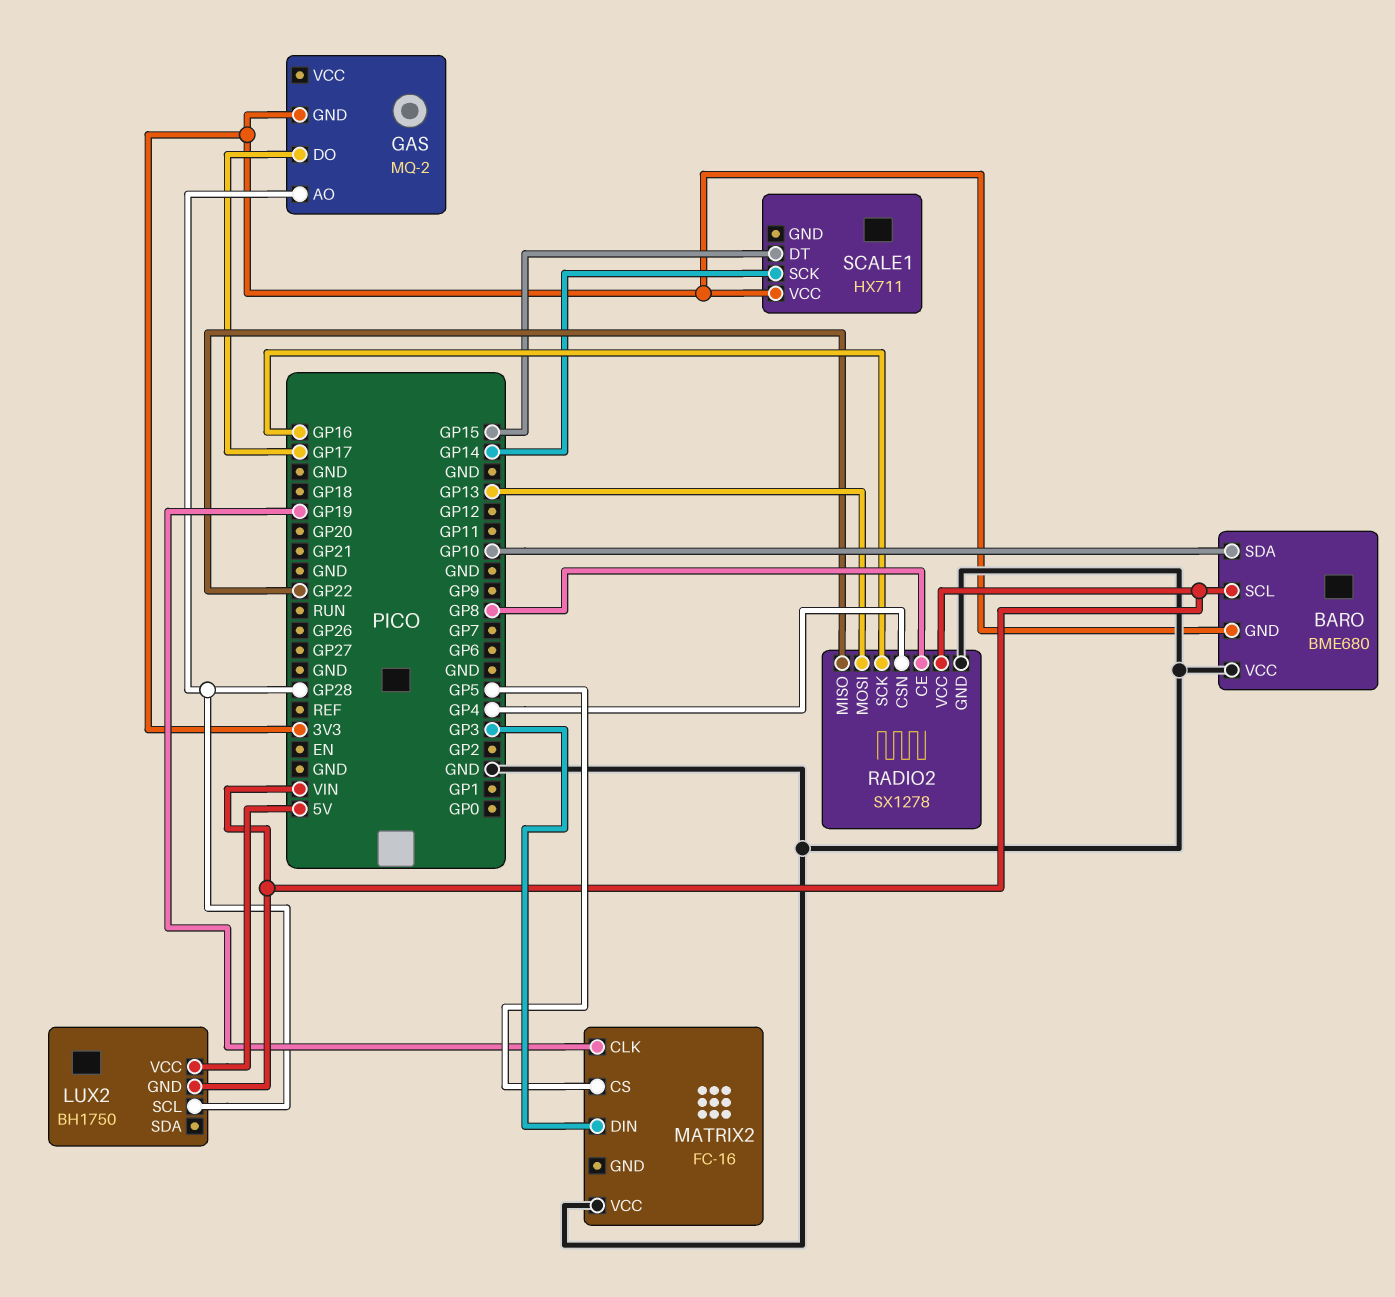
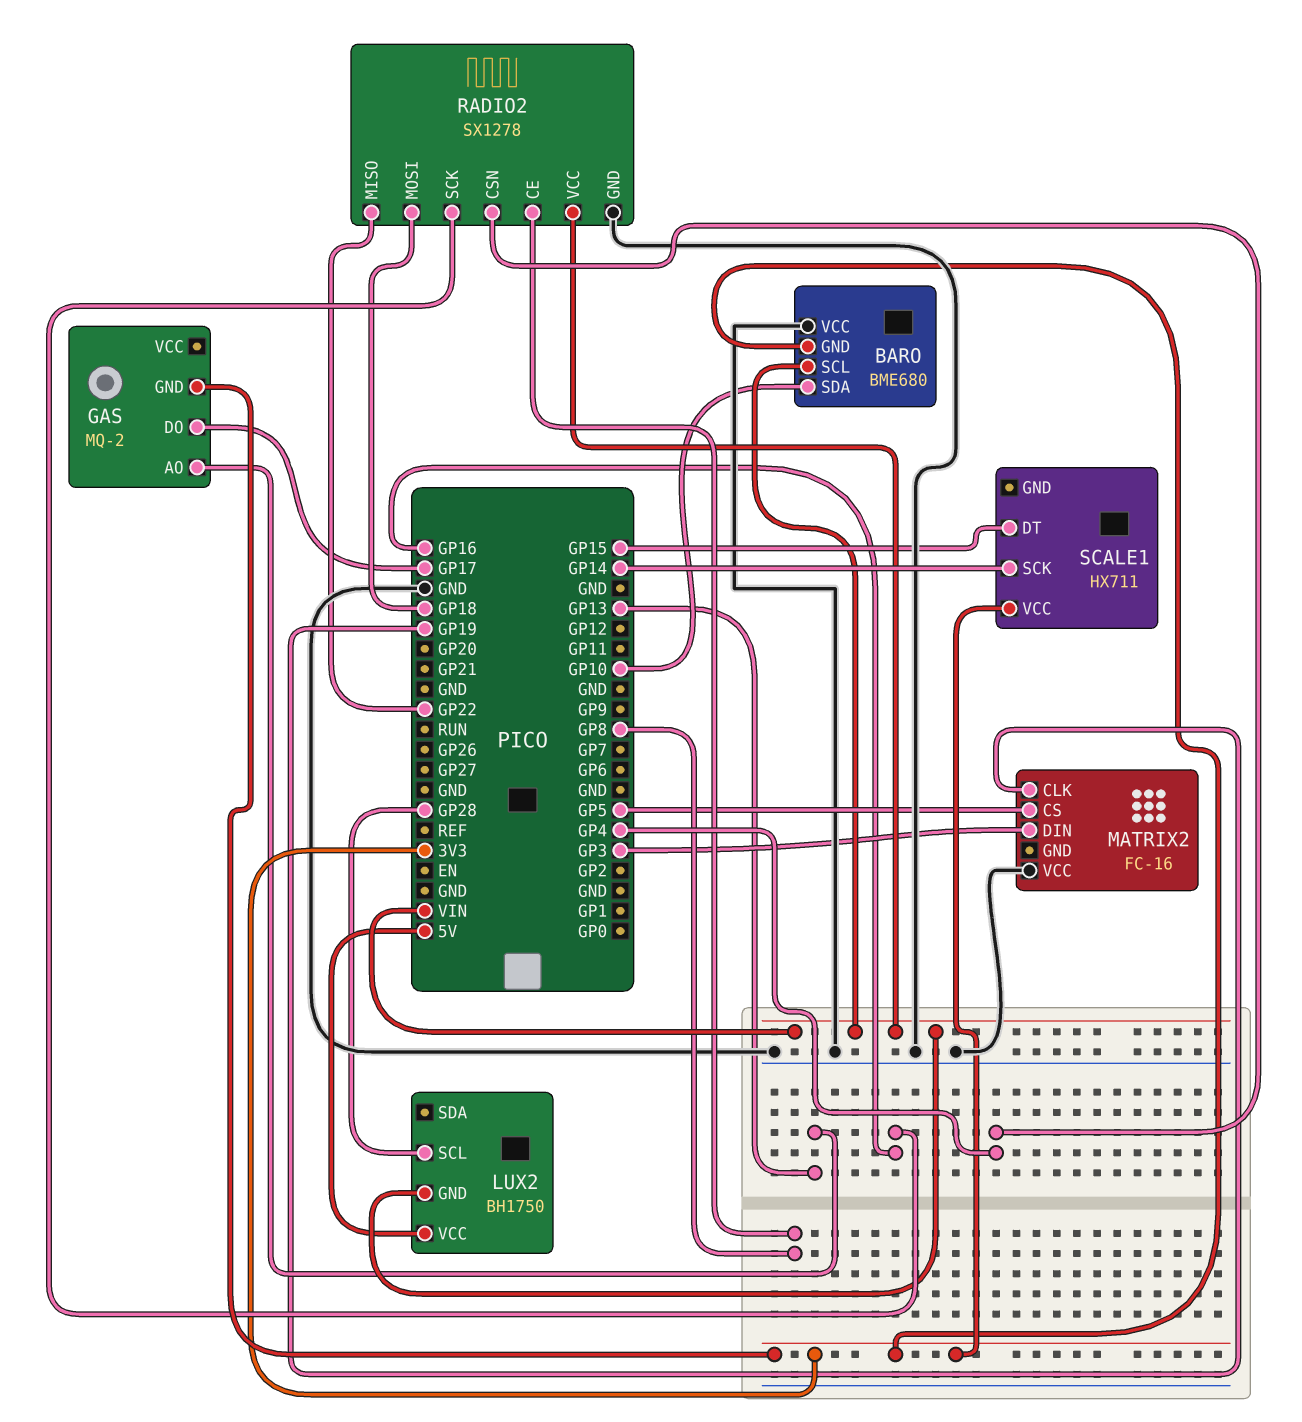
GAS pin AO: GP28 -> GP13
RADIO2 pin MOSI: GP13 -> GP18

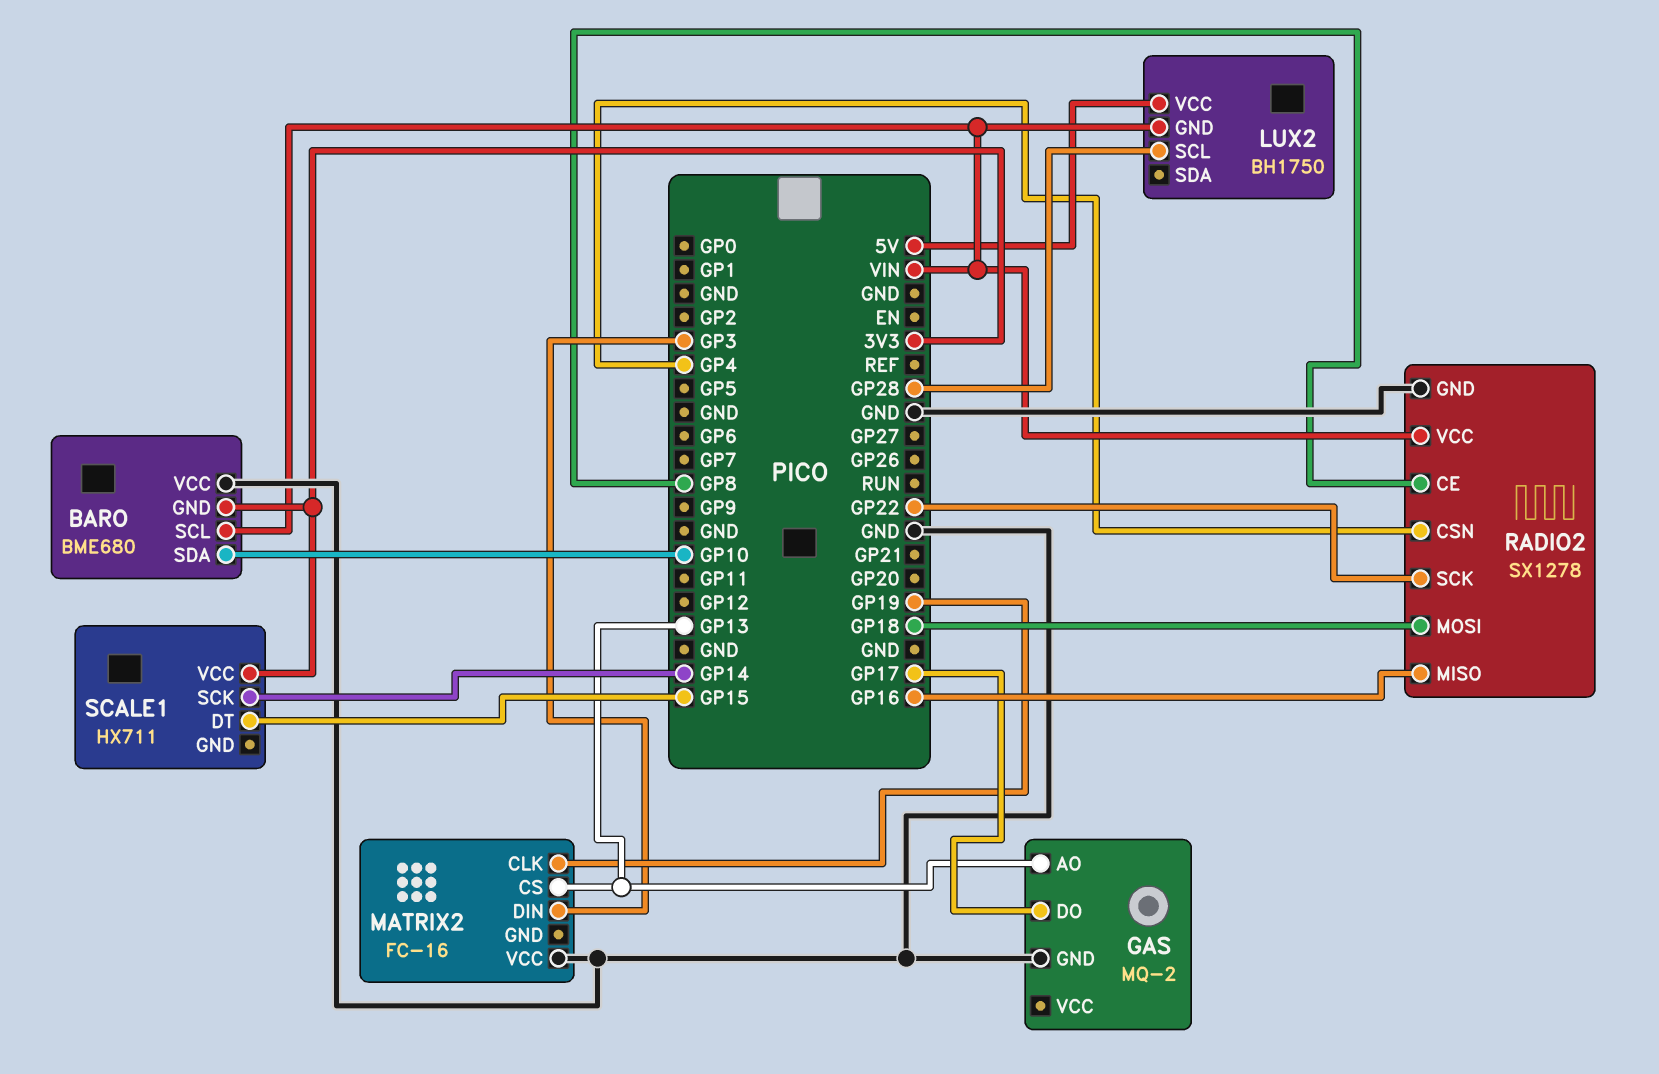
GAS pin GND: 3V3 -> GND
MATRIX2 pin CS: GP5 -> GP13
RADIO2 pin MISO: GP22 -> GP16
RADIO2 pin SCK: GP16 -> GP22

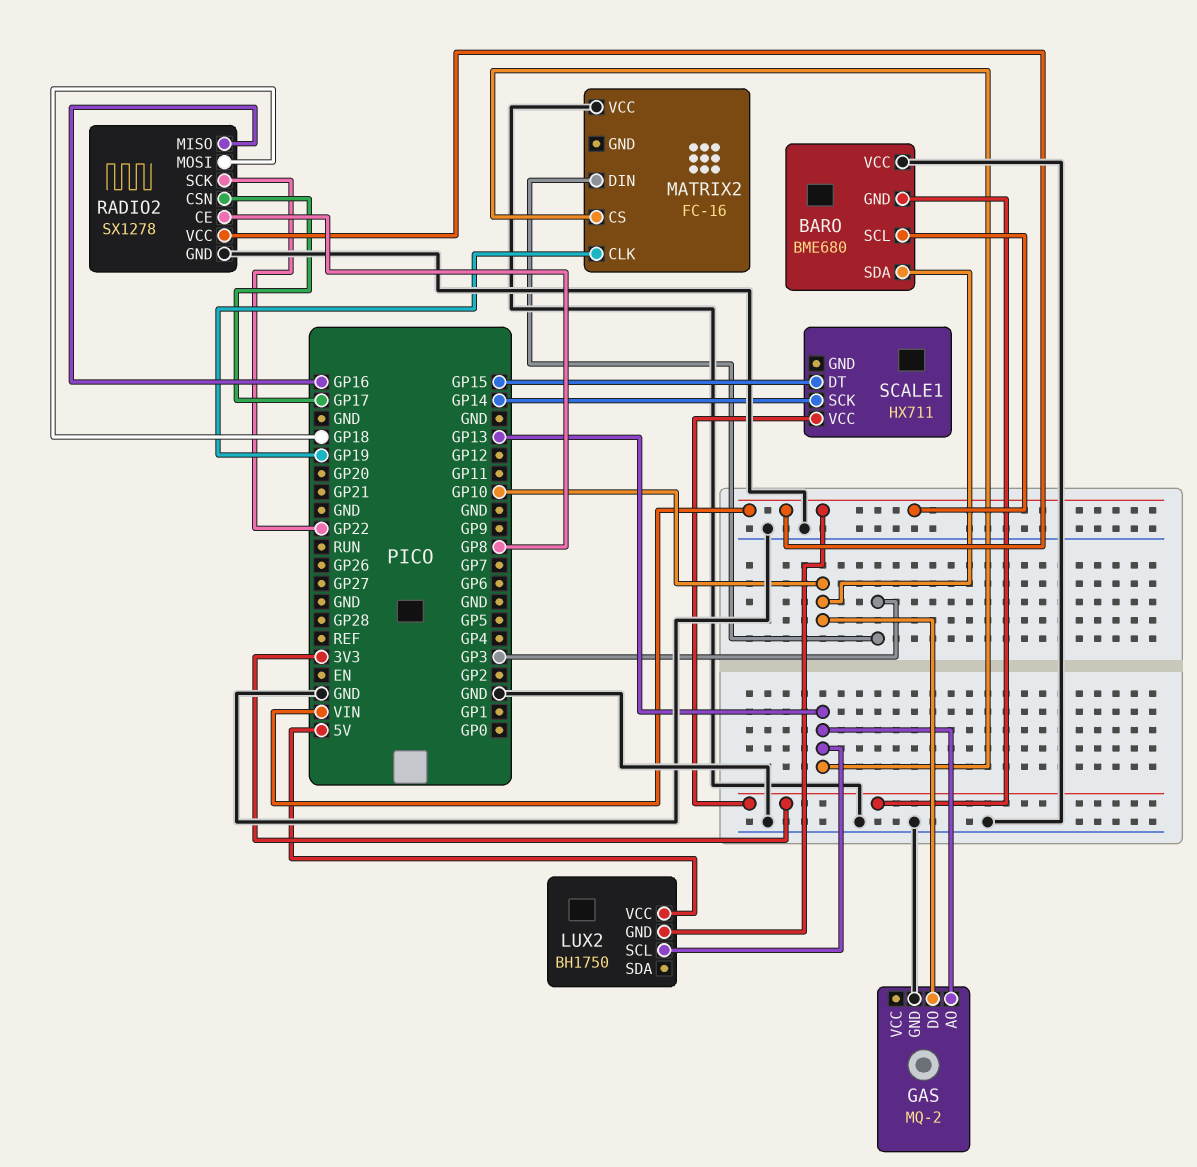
GAS pin DO: GP17 -> GP10
LUX2 pin SCL: GP28 -> GP13
RADIO2 pin CSN: GP4 -> GP17

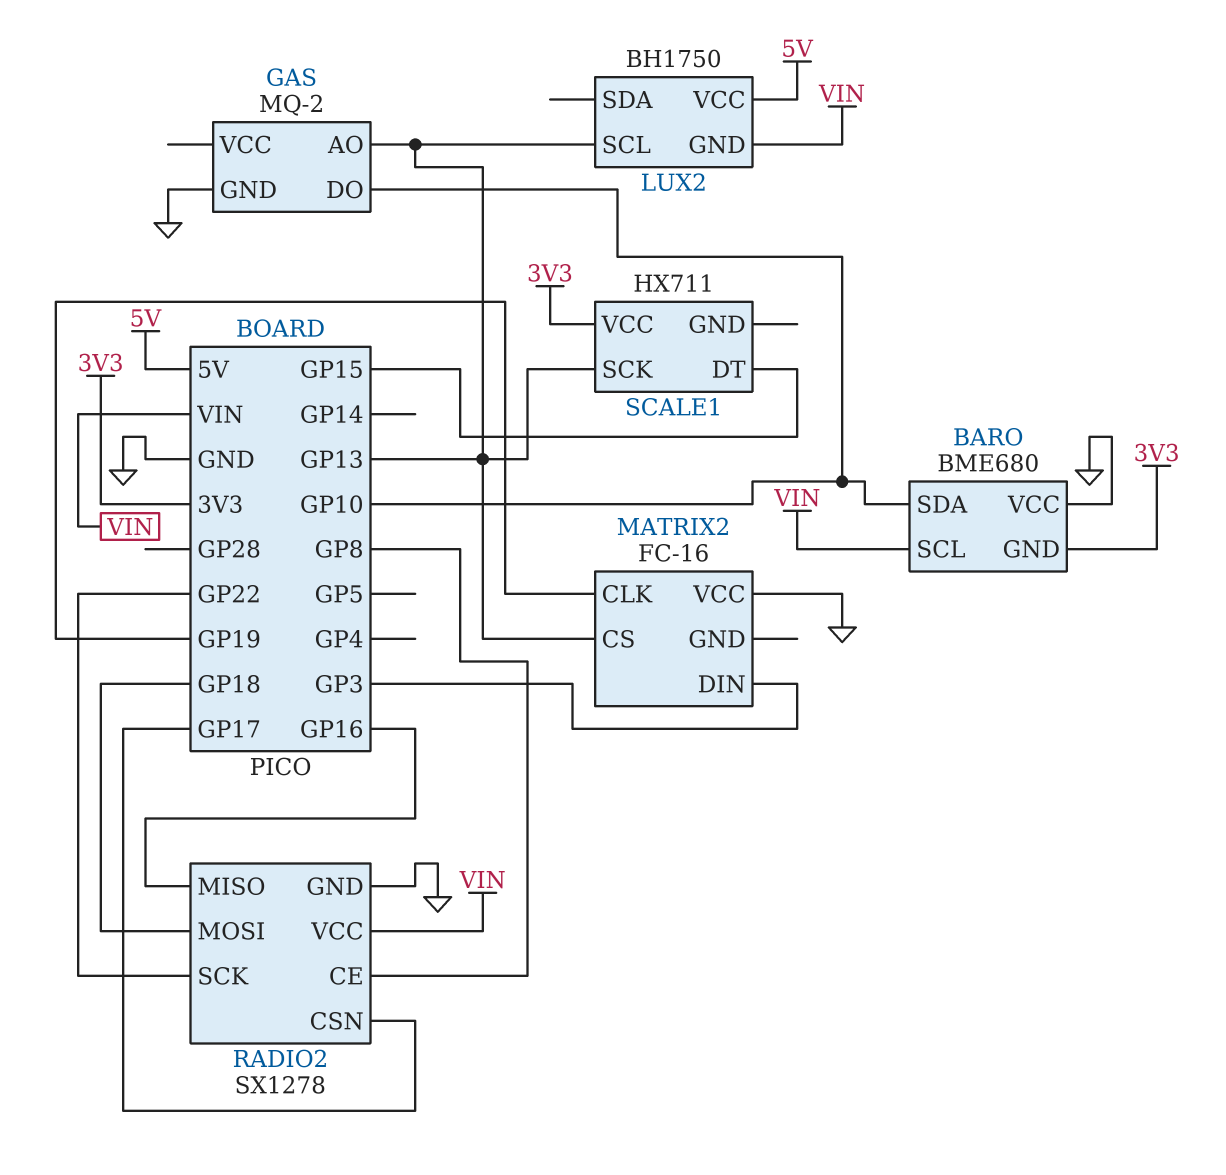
SCALE1 pin SCK: GP14 -> GP13

